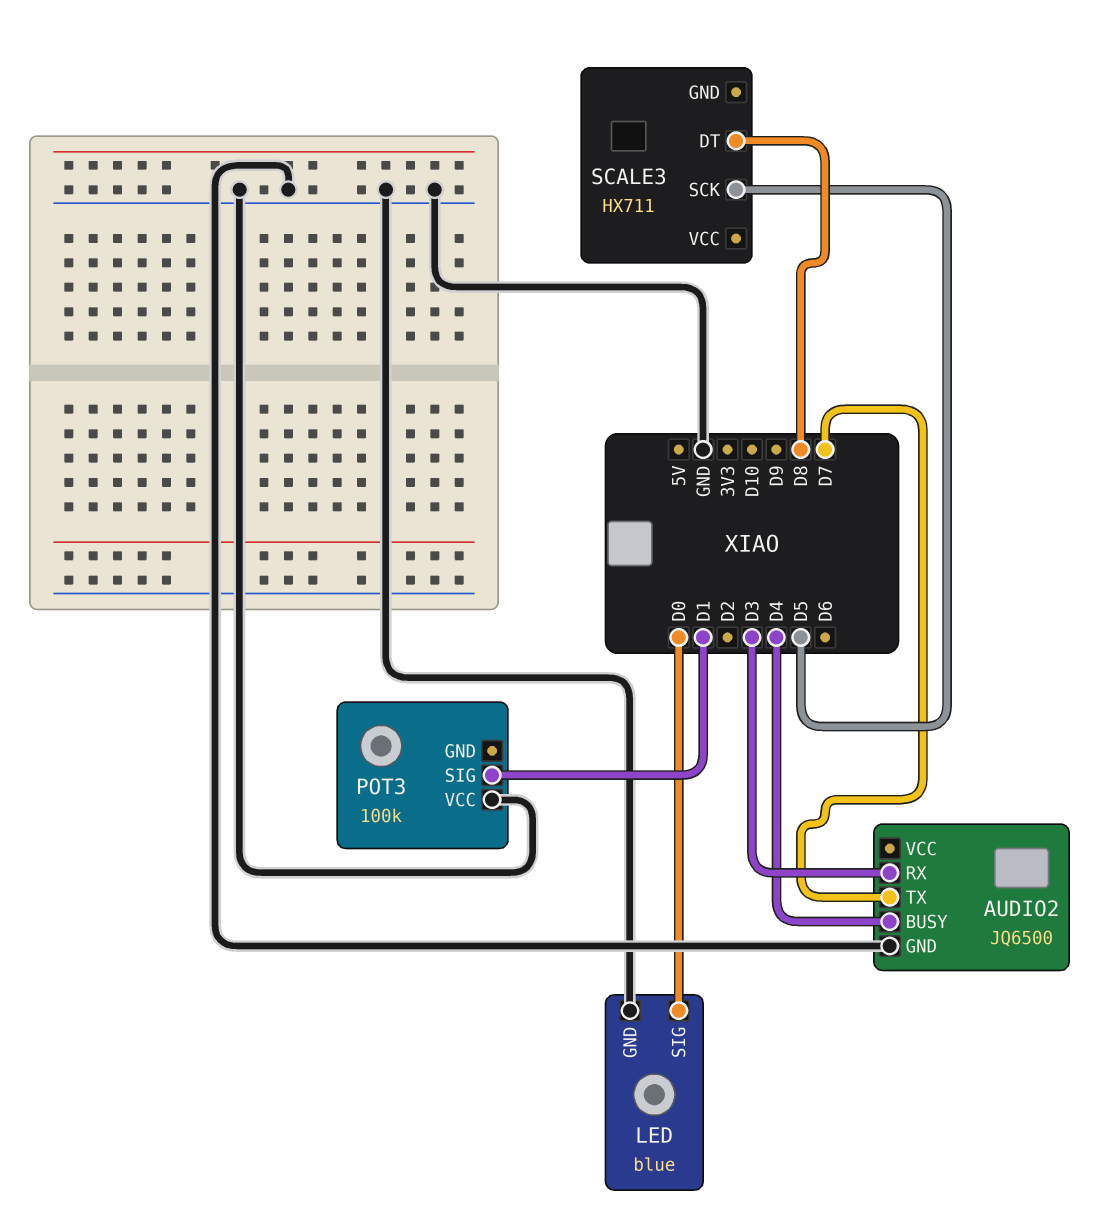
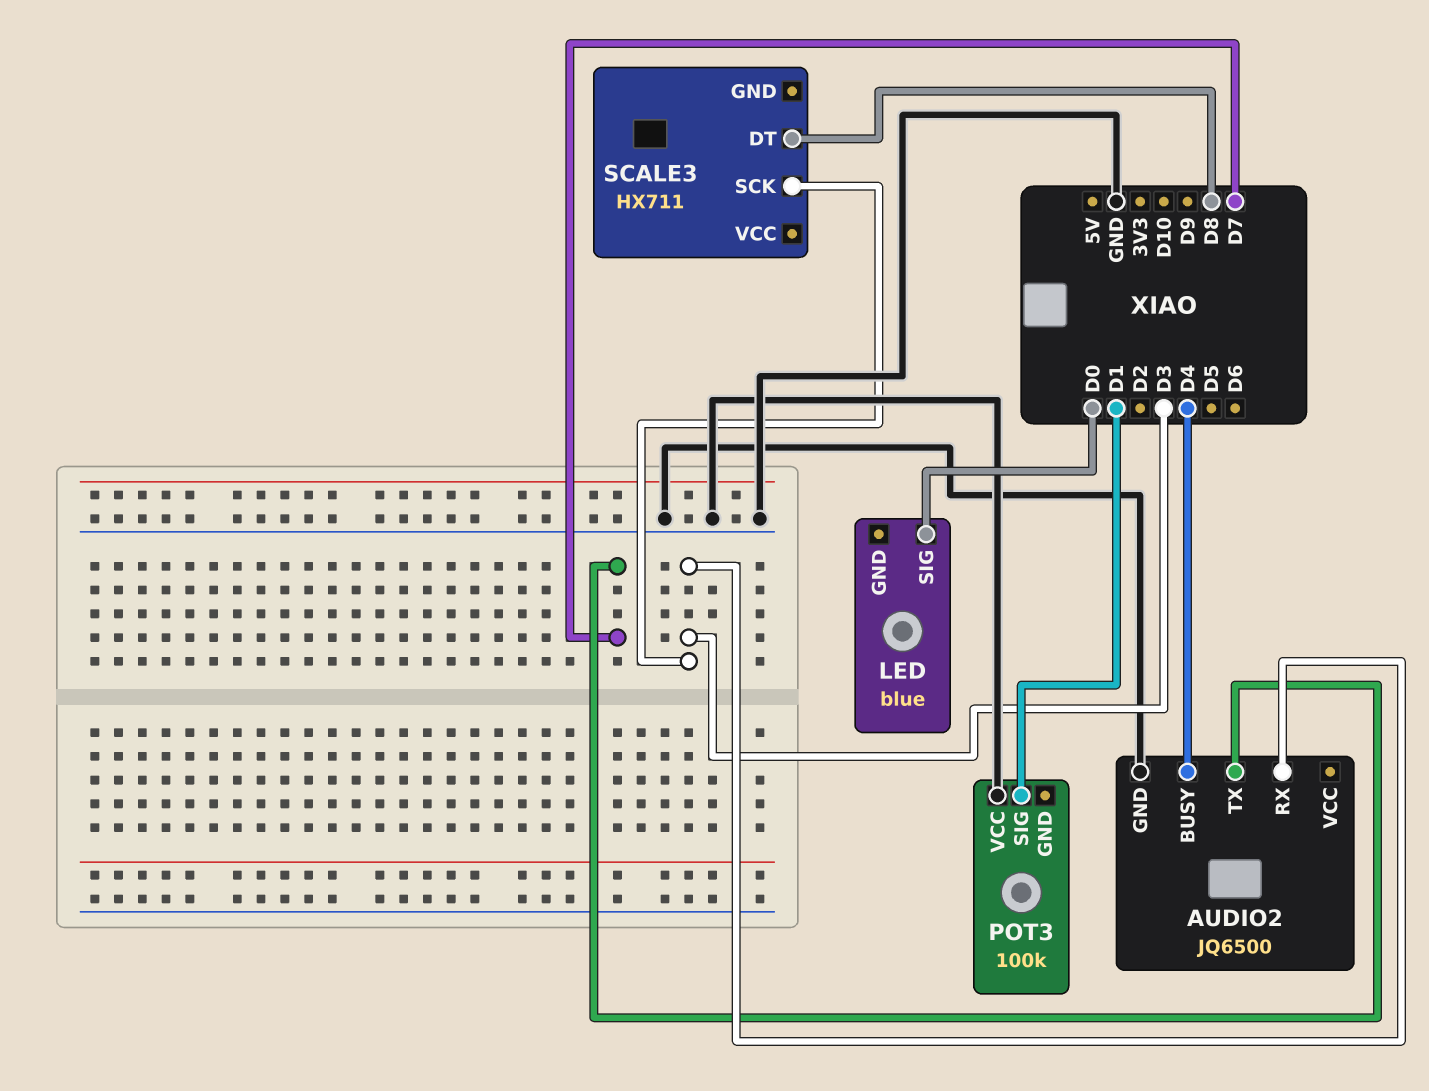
LED pin GND: GND -> none
SCALE3 pin SCK: D5 -> D3

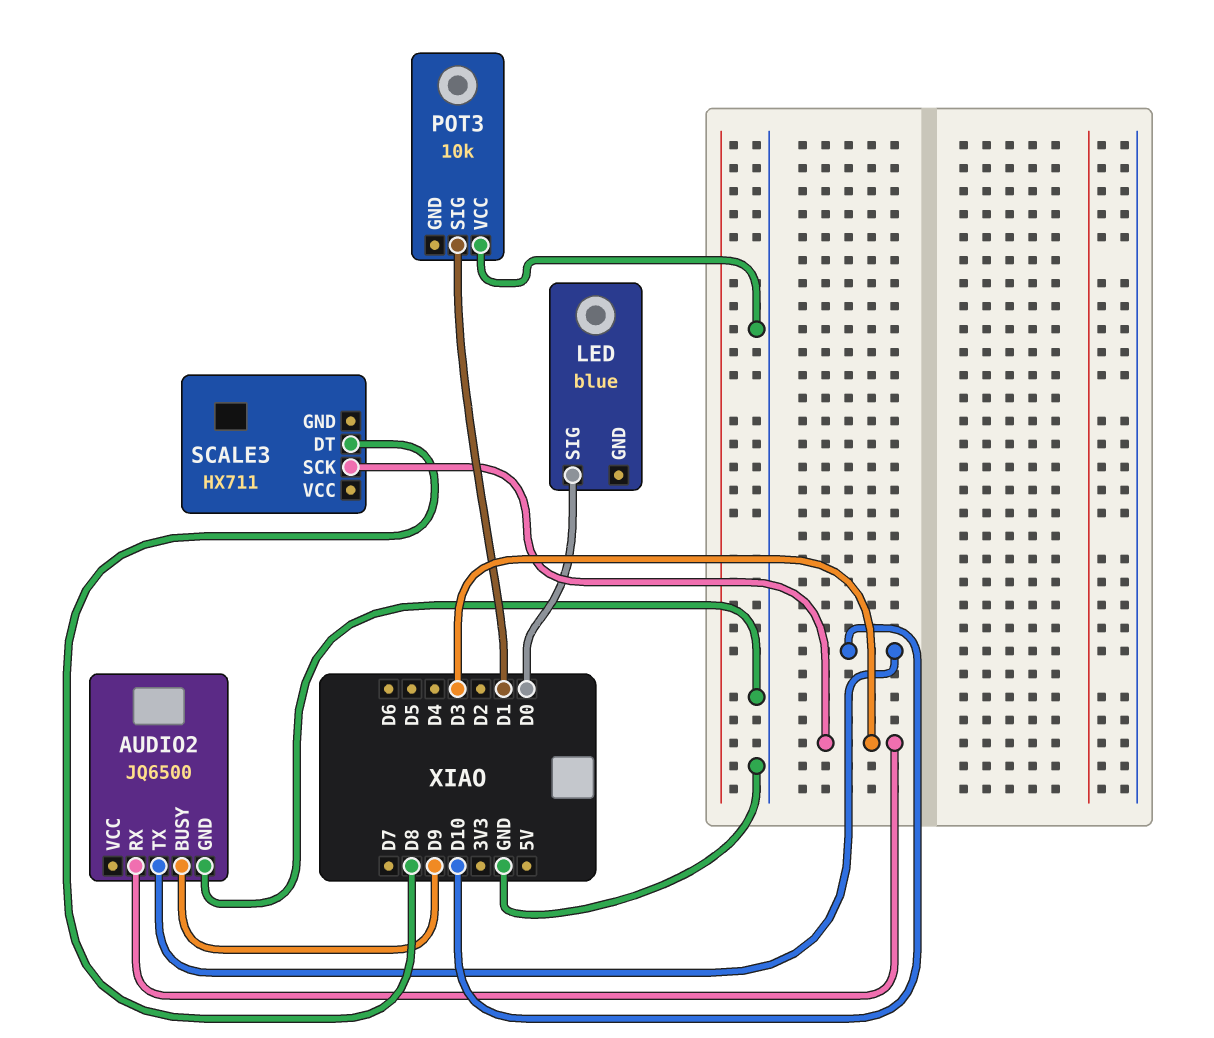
AUDIO2 pin BUSY: D4 -> D9
AUDIO2 pin TX: D7 -> D10
POT3: 100k -> 10k

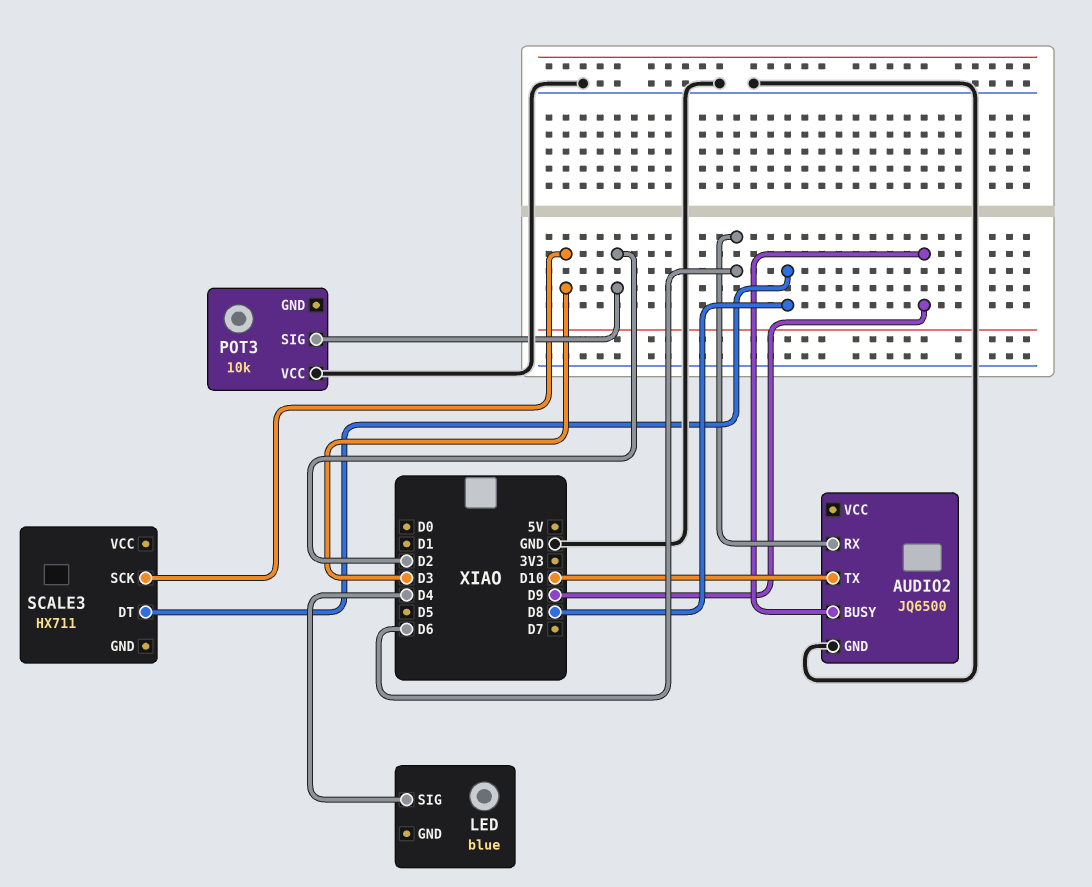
AUDIO2 pin RX: D3 -> D6
LED pin SIG: D0 -> D4
POT3 pin SIG: D1 -> D2

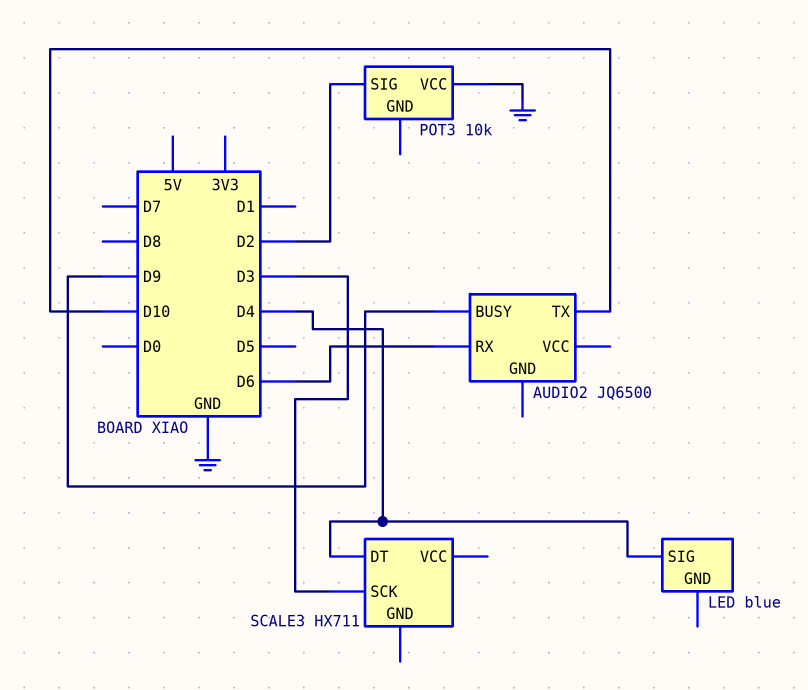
AUDIO2 pin GND: GND -> none
SCALE3 pin DT: D8 -> D4

